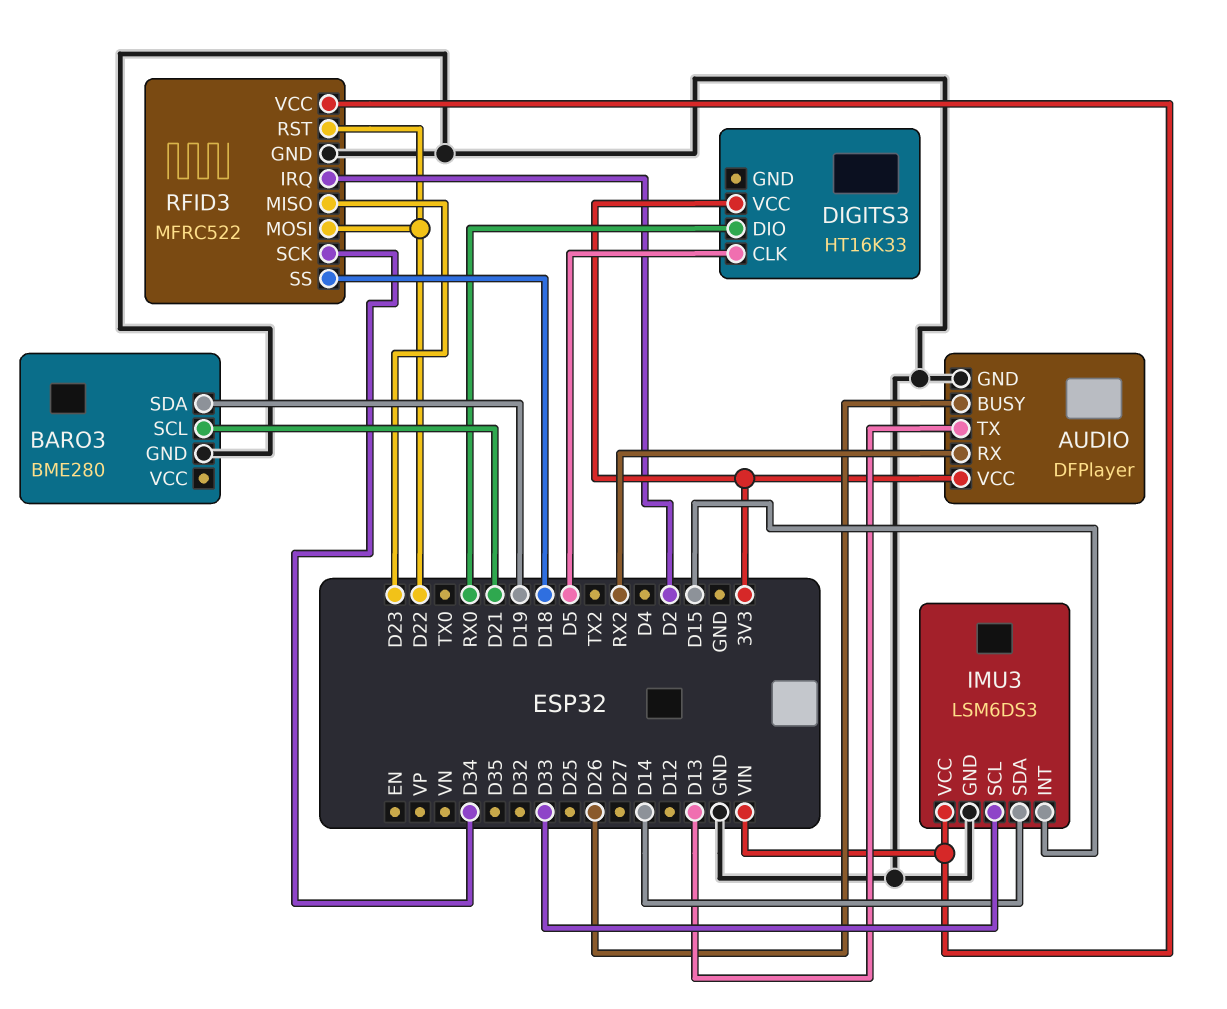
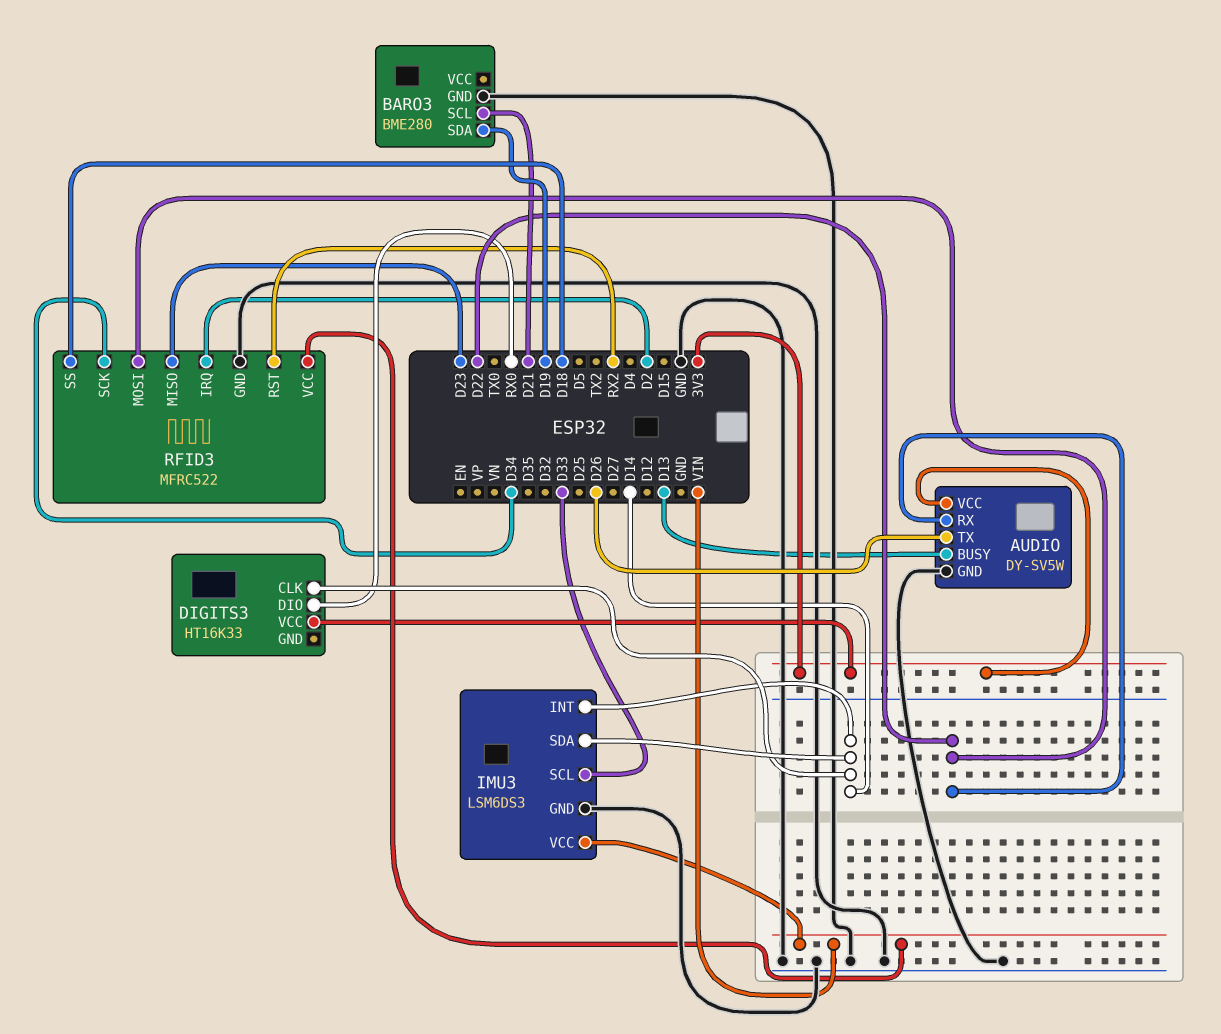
AUDIO: DFPlayer -> DY-SV5W
AUDIO pin BUSY: D26 -> D13
AUDIO pin RX: RX2 -> D22
AUDIO pin TX: D13 -> D26
DIGITS3 pin CLK: D5 -> D14
IMU3 pin INT: D15 -> D14
RFID3 pin RST: D22 -> RX2

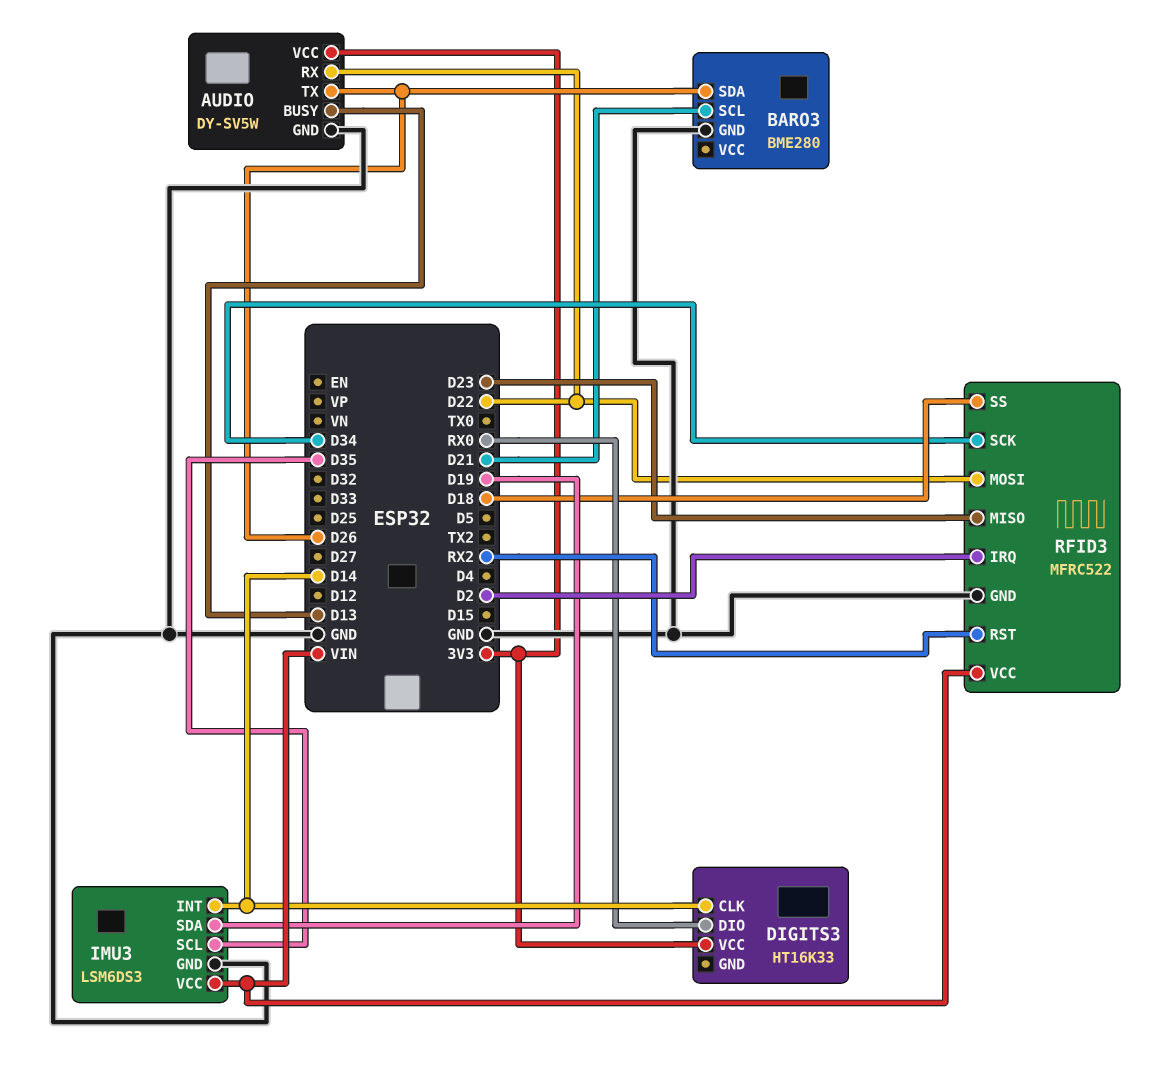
BARO3 pin SDA: D19 -> D26
IMU3 pin SCL: D33 -> D35
IMU3 pin SDA: D14 -> D19

